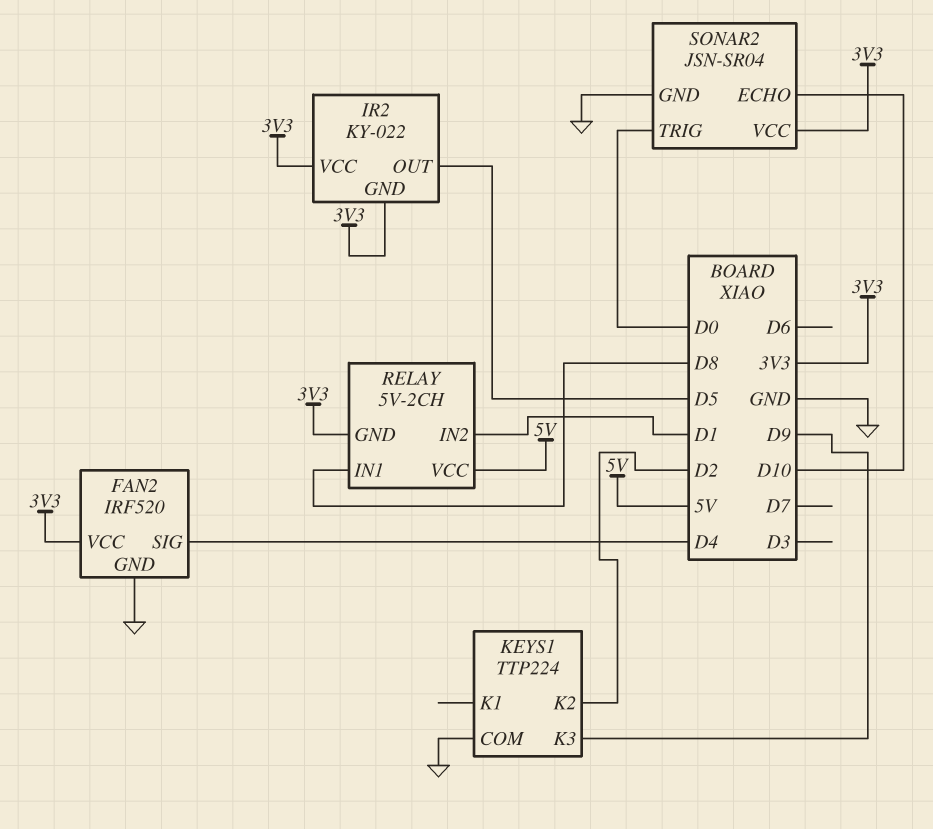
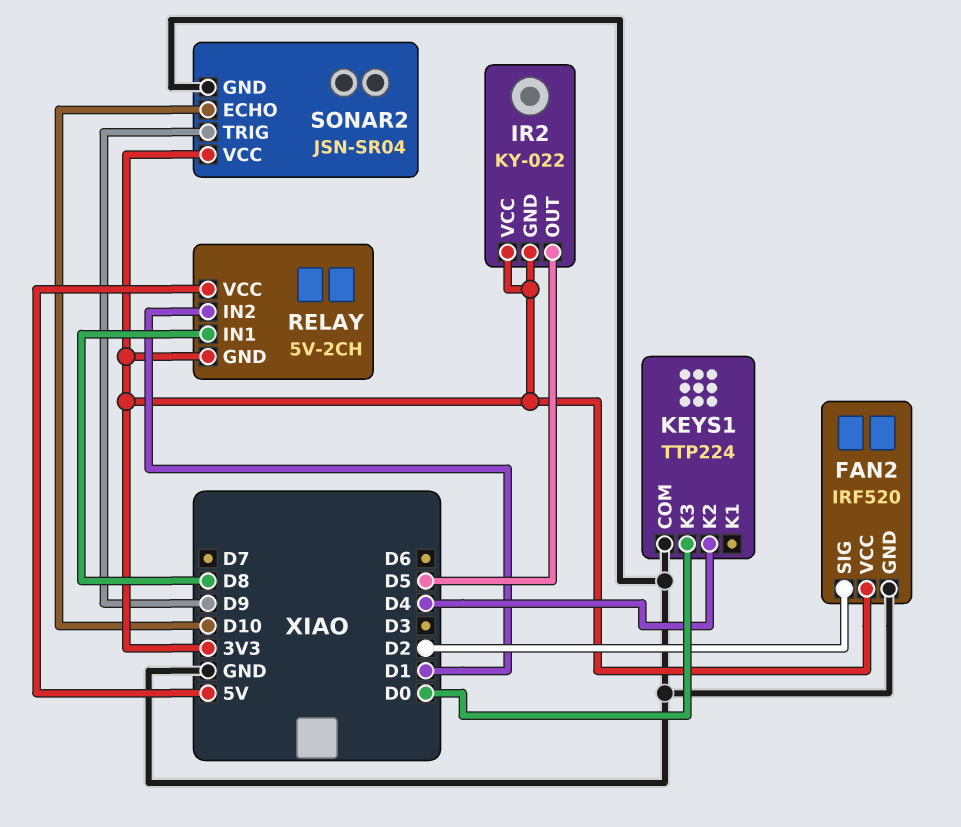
FAN2 pin SIG: D4 -> D2
KEYS1 pin K2: D2 -> D4
KEYS1 pin K3: D9 -> D0
SONAR2 pin TRIG: D0 -> D9

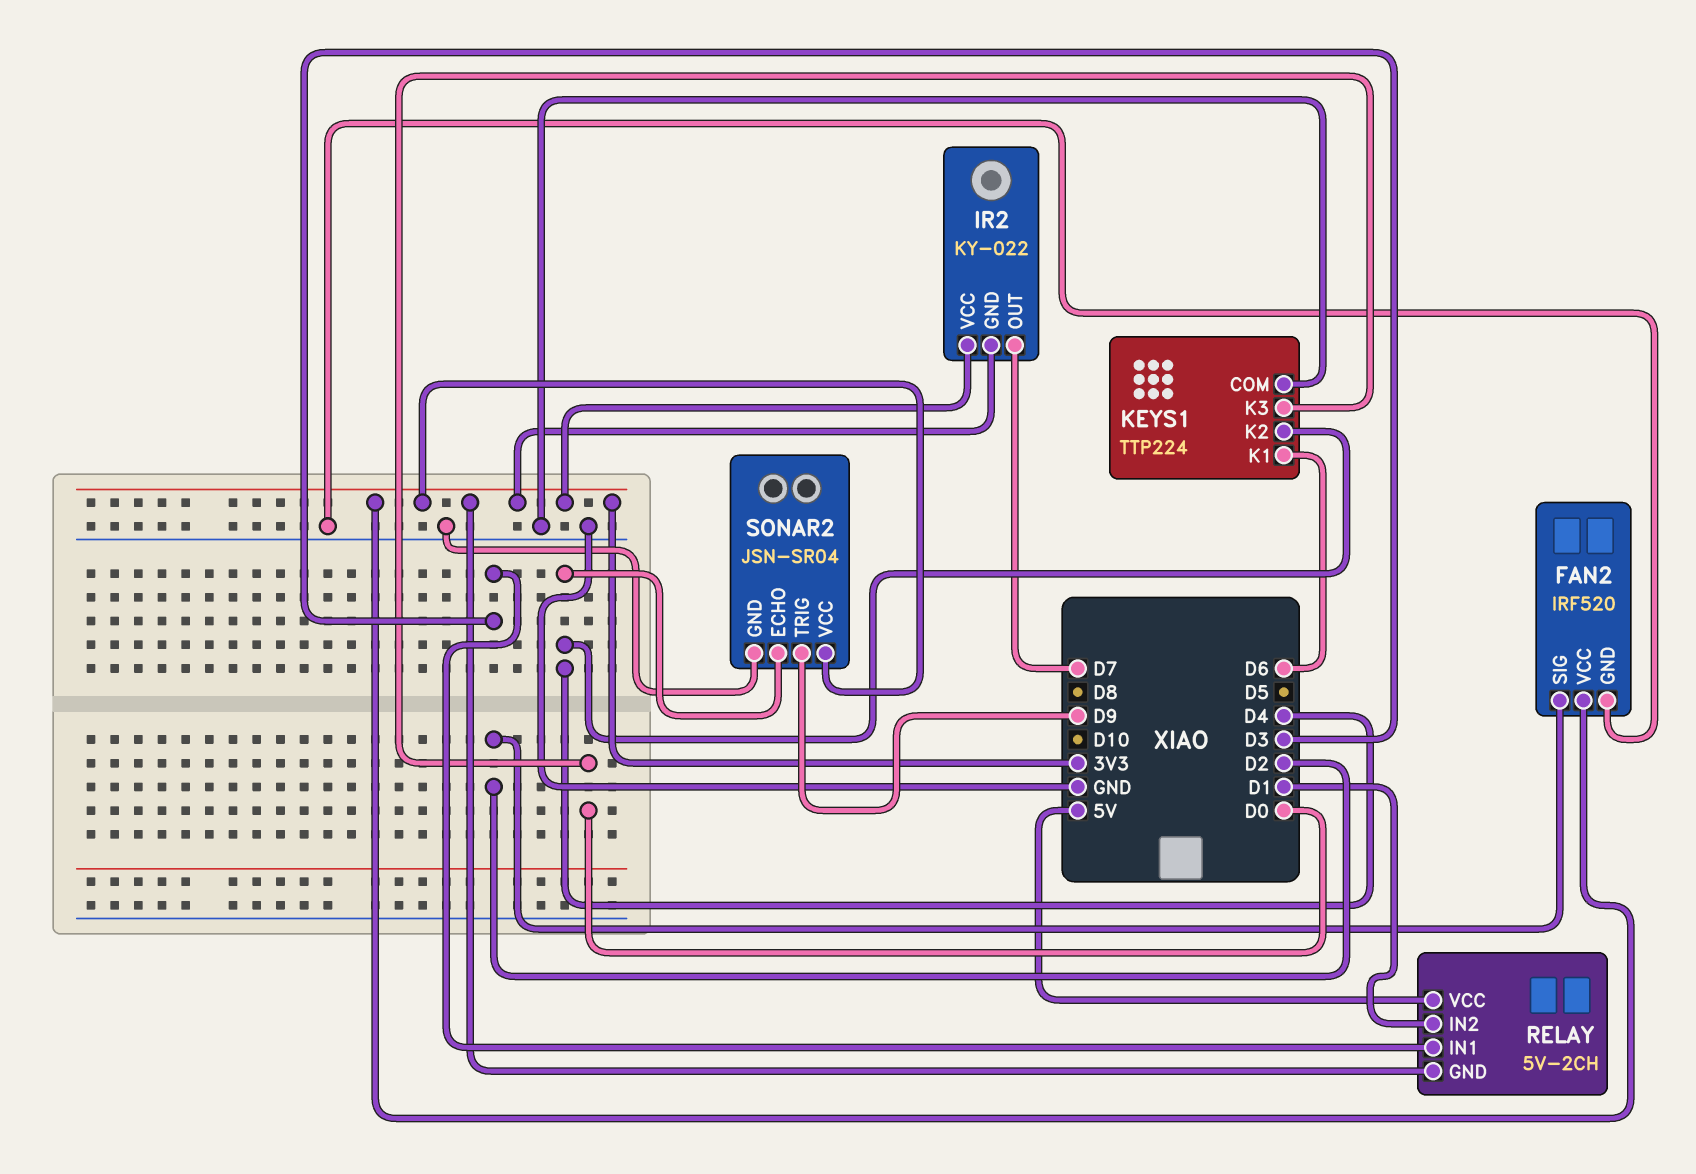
IR2 pin OUT: D5 -> D7
KEYS1 pin K1: none -> D6
RELAY pin IN1: D8 -> D3
SONAR2 pin ECHO: D10 -> D4

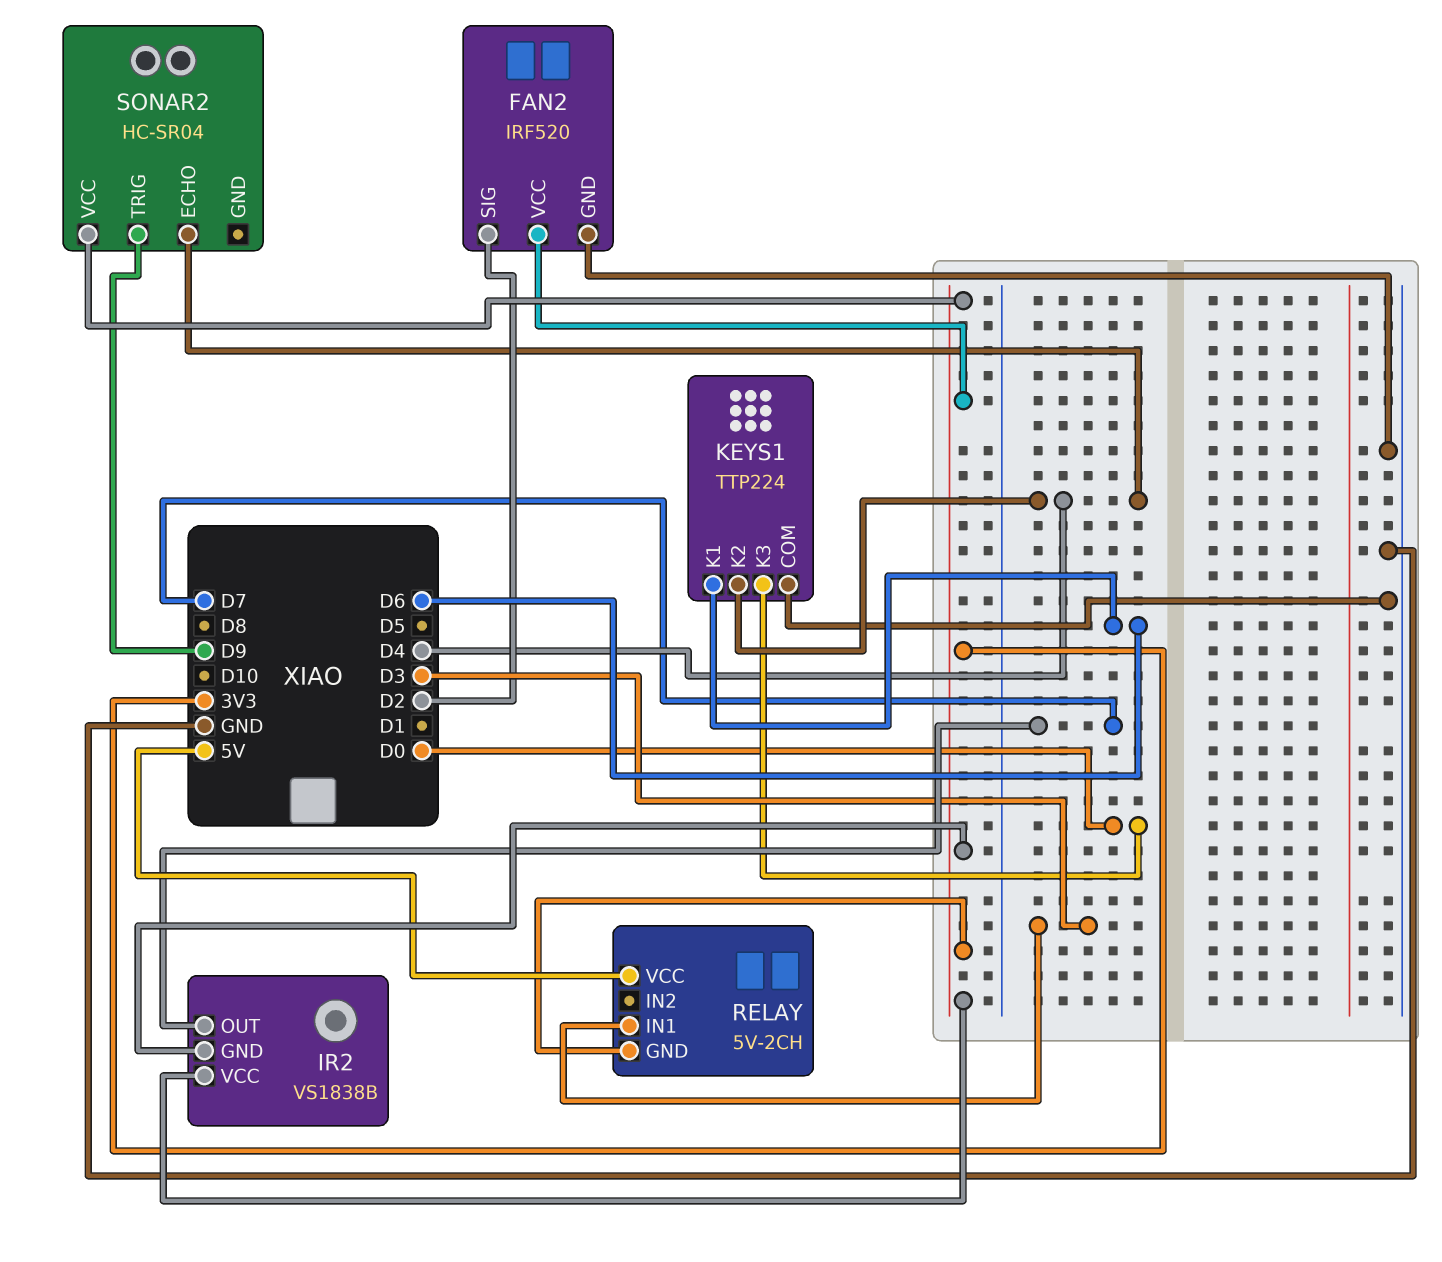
IR2: KY-022 -> VS1838B
RELAY pin IN2: D1 -> none
SONAR2: JSN-SR04 -> HC-SR04
SONAR2 pin GND: GND -> none

